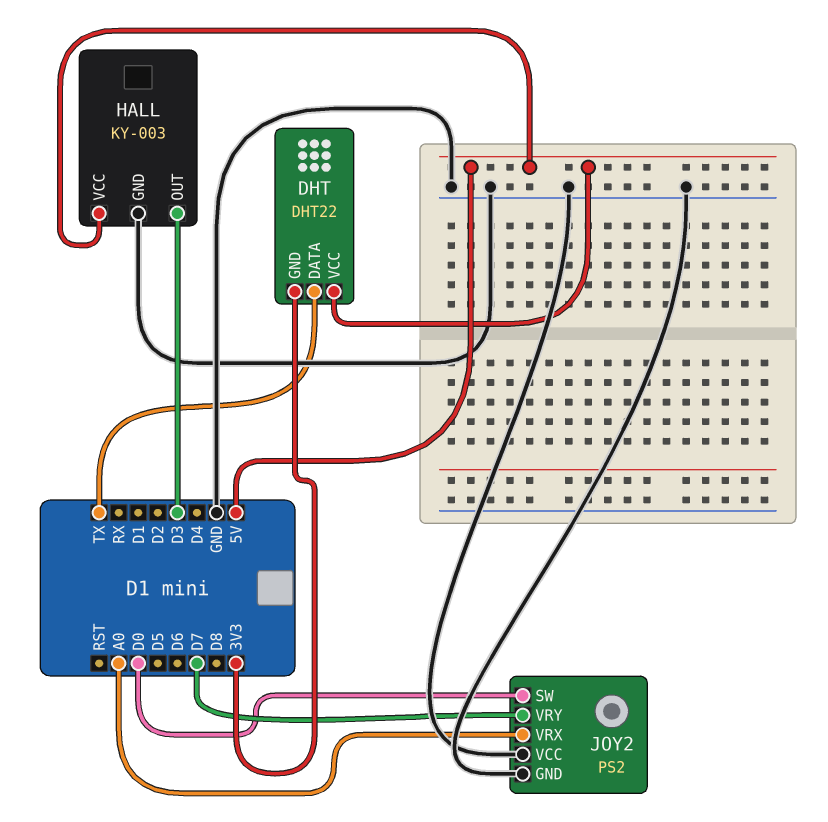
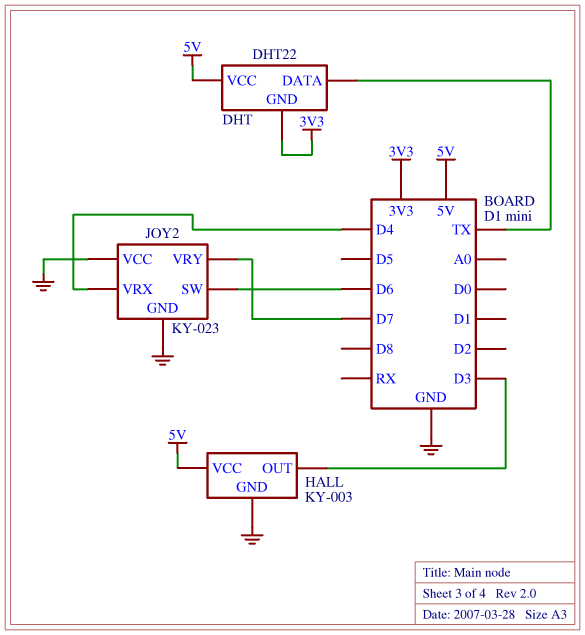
JOY2: PS2 -> KY-023
JOY2 pin SW: D0 -> D6
JOY2 pin VRX: A0 -> D4

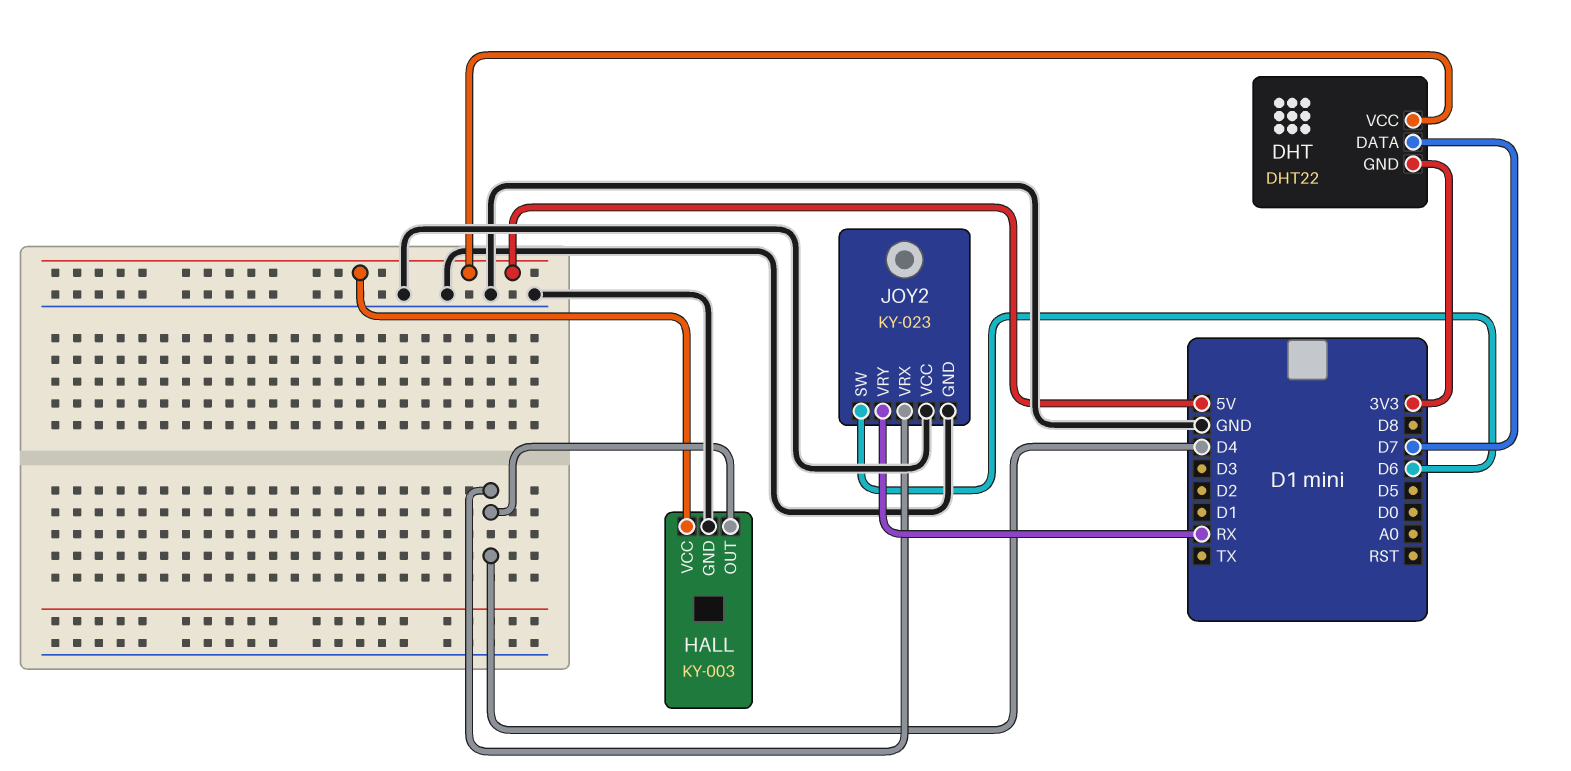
DHT pin DATA: TX -> D7
HALL pin OUT: D3 -> D4
JOY2 pin VRY: D7 -> RX

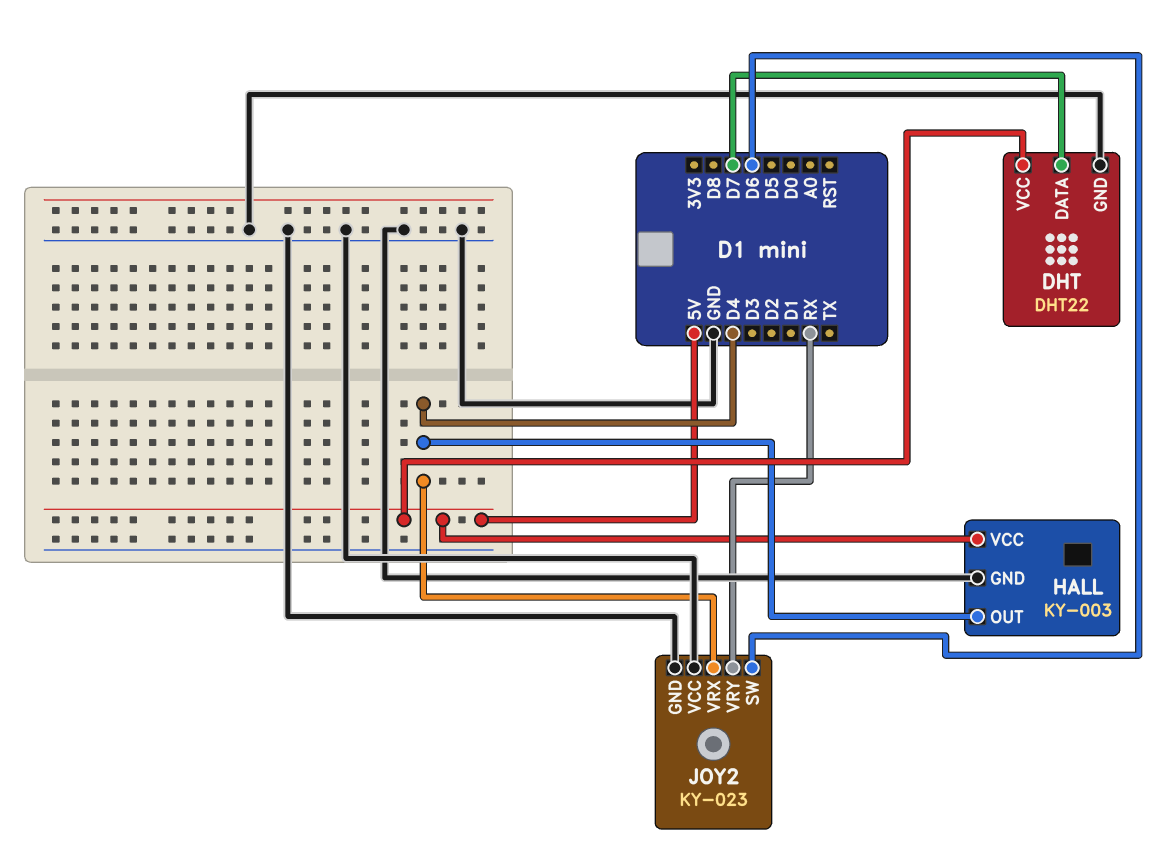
DHT pin GND: 3V3 -> GND

